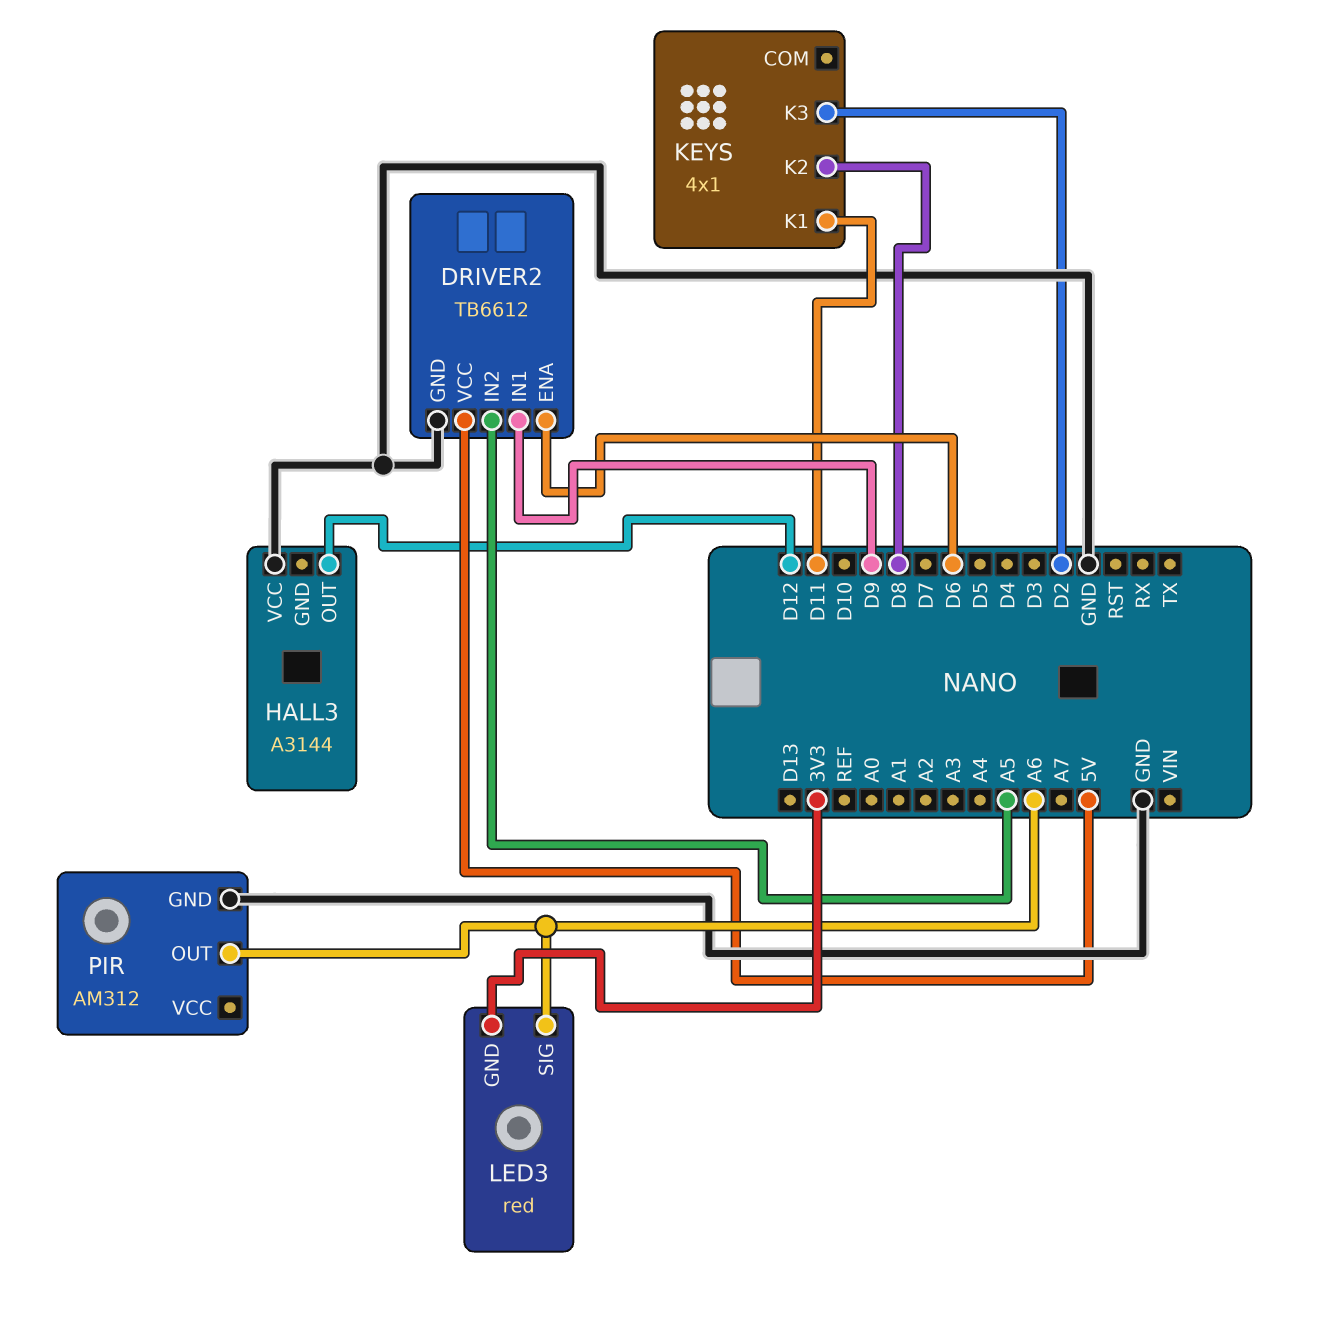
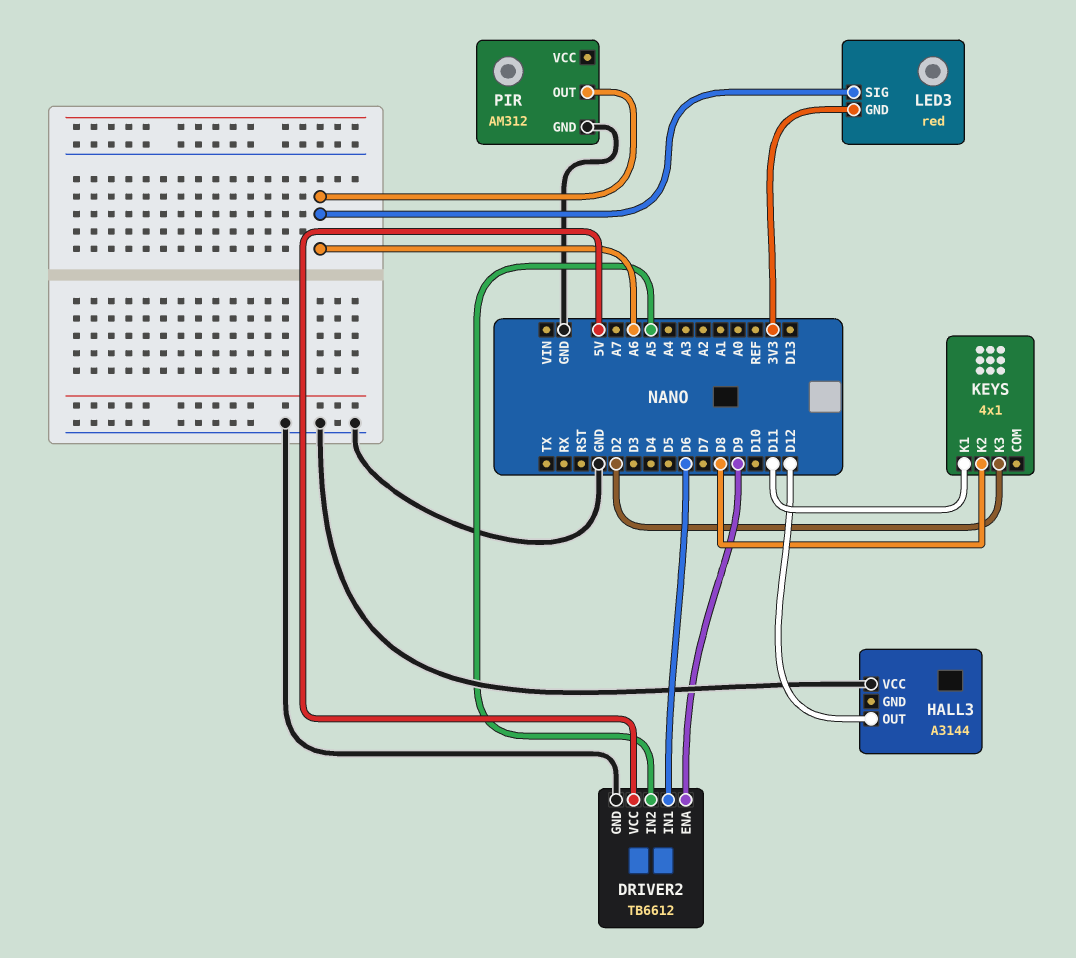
DRIVER2 pin ENA: D6 -> D9
DRIVER2 pin IN1: D9 -> D6

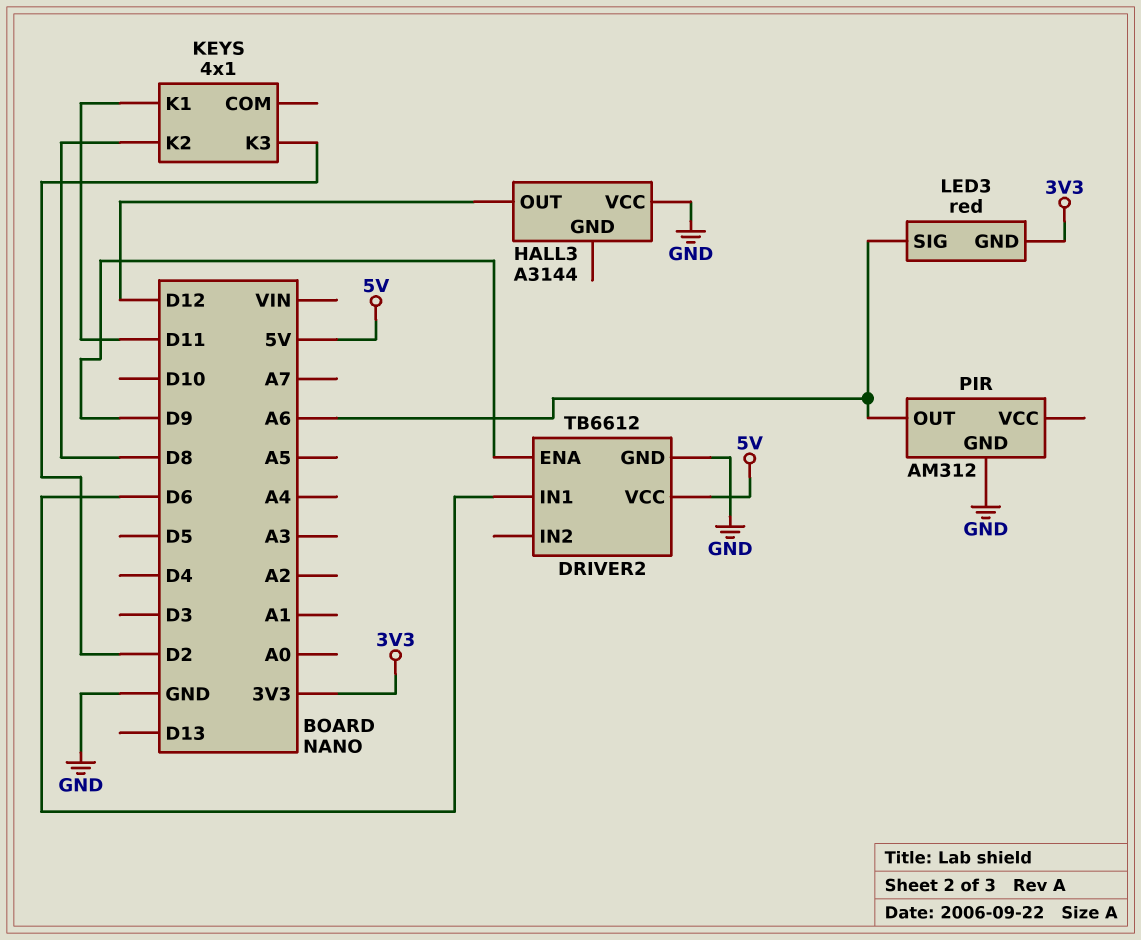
DRIVER2 pin IN2: A5 -> none

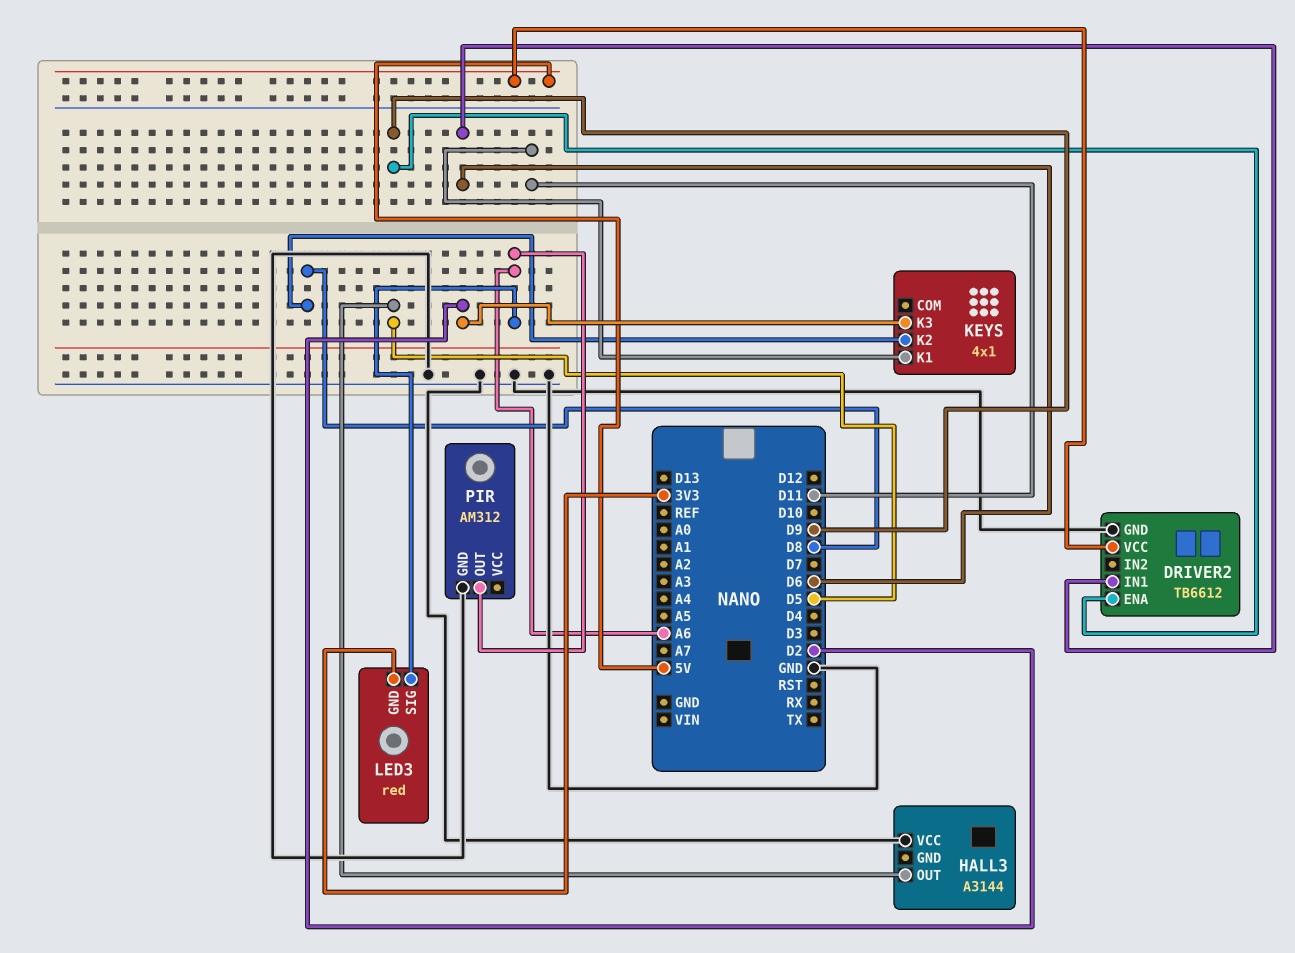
HALL3 pin OUT: D12 -> D5

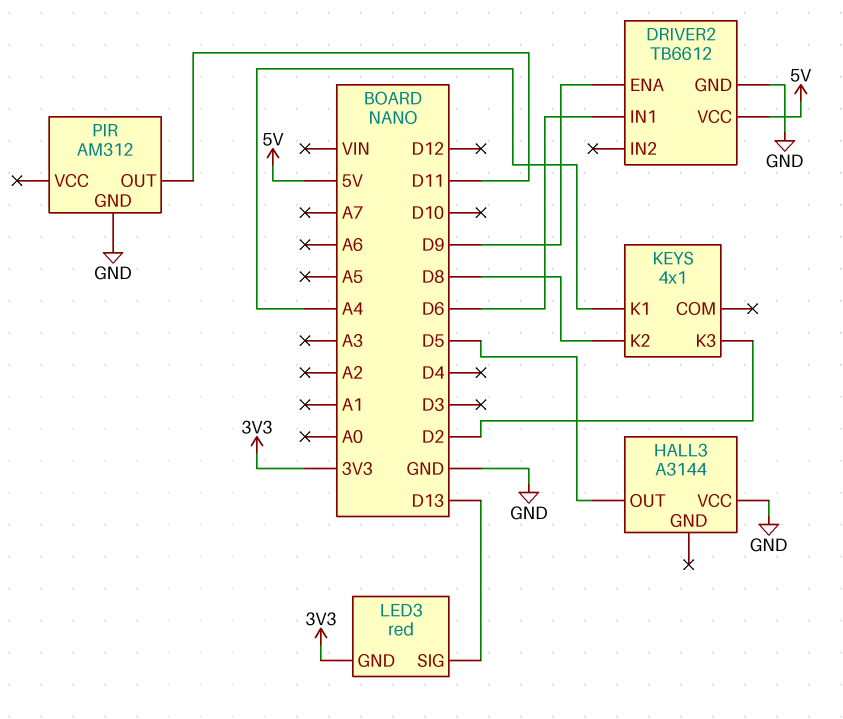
KEYS pin K1: D11 -> A4
LED3 pin SIG: A6 -> D13
PIR pin OUT: A6 -> D11

